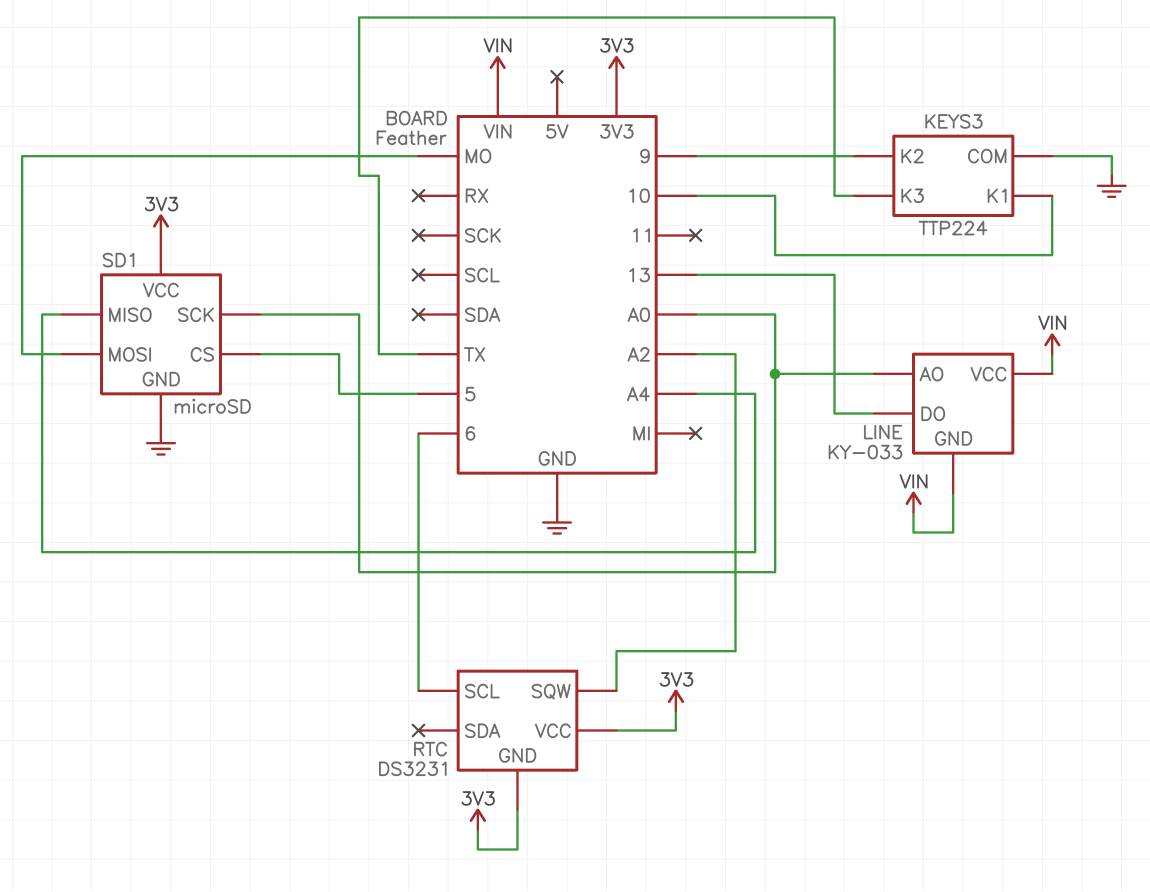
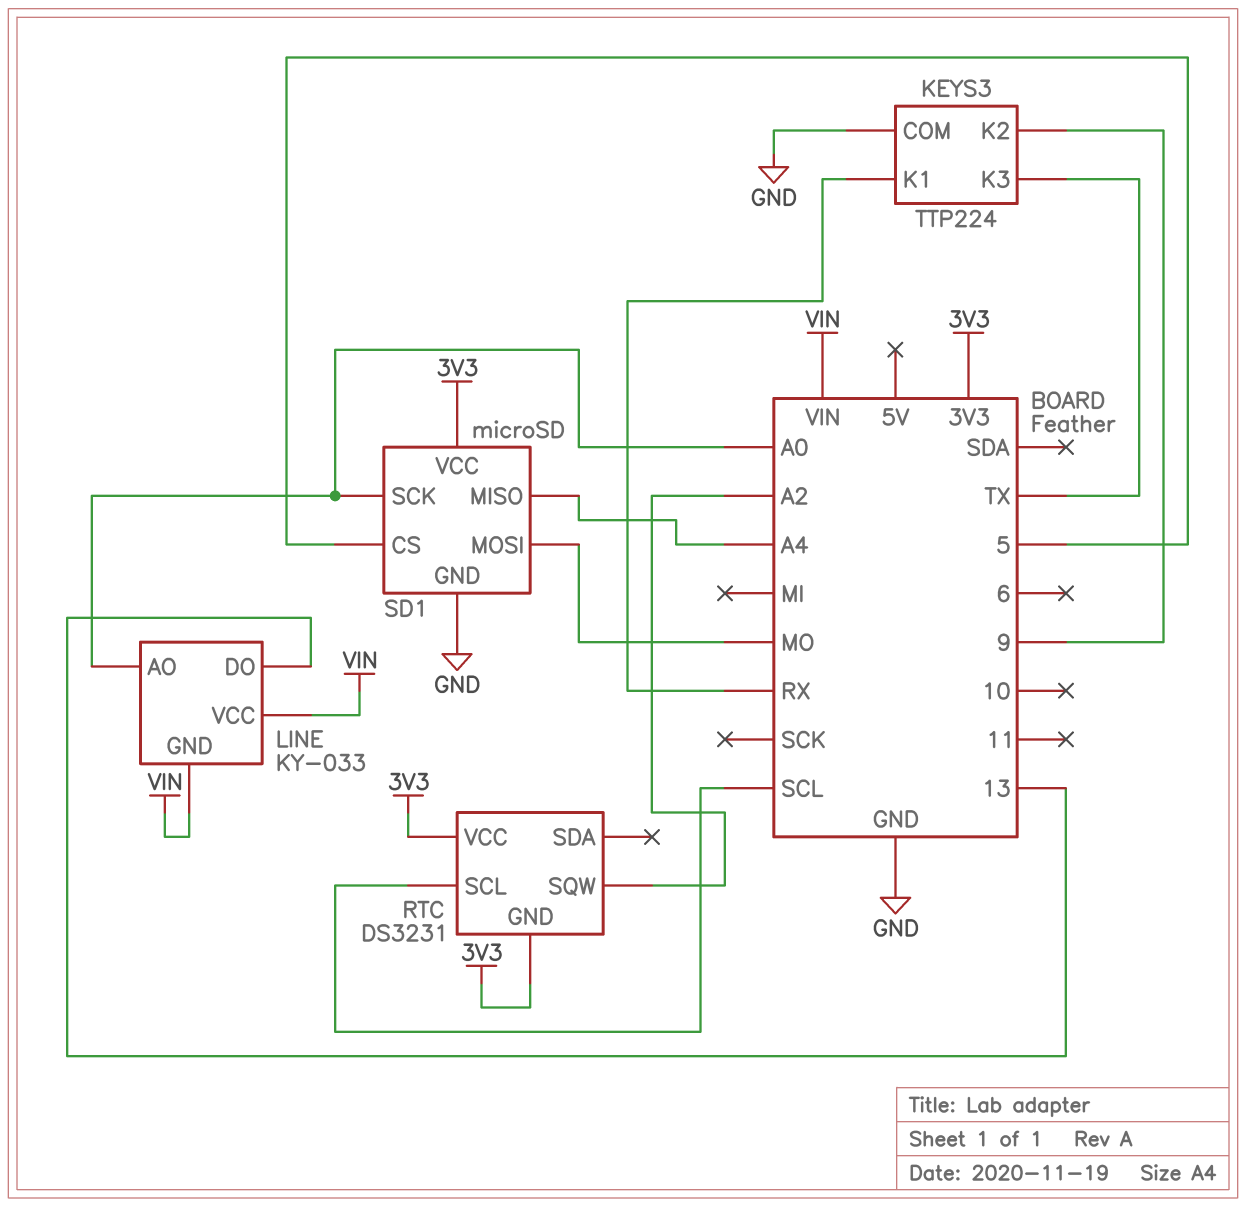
KEYS3 pin K1: 10 -> RX
RTC pin SCL: 6 -> SCL

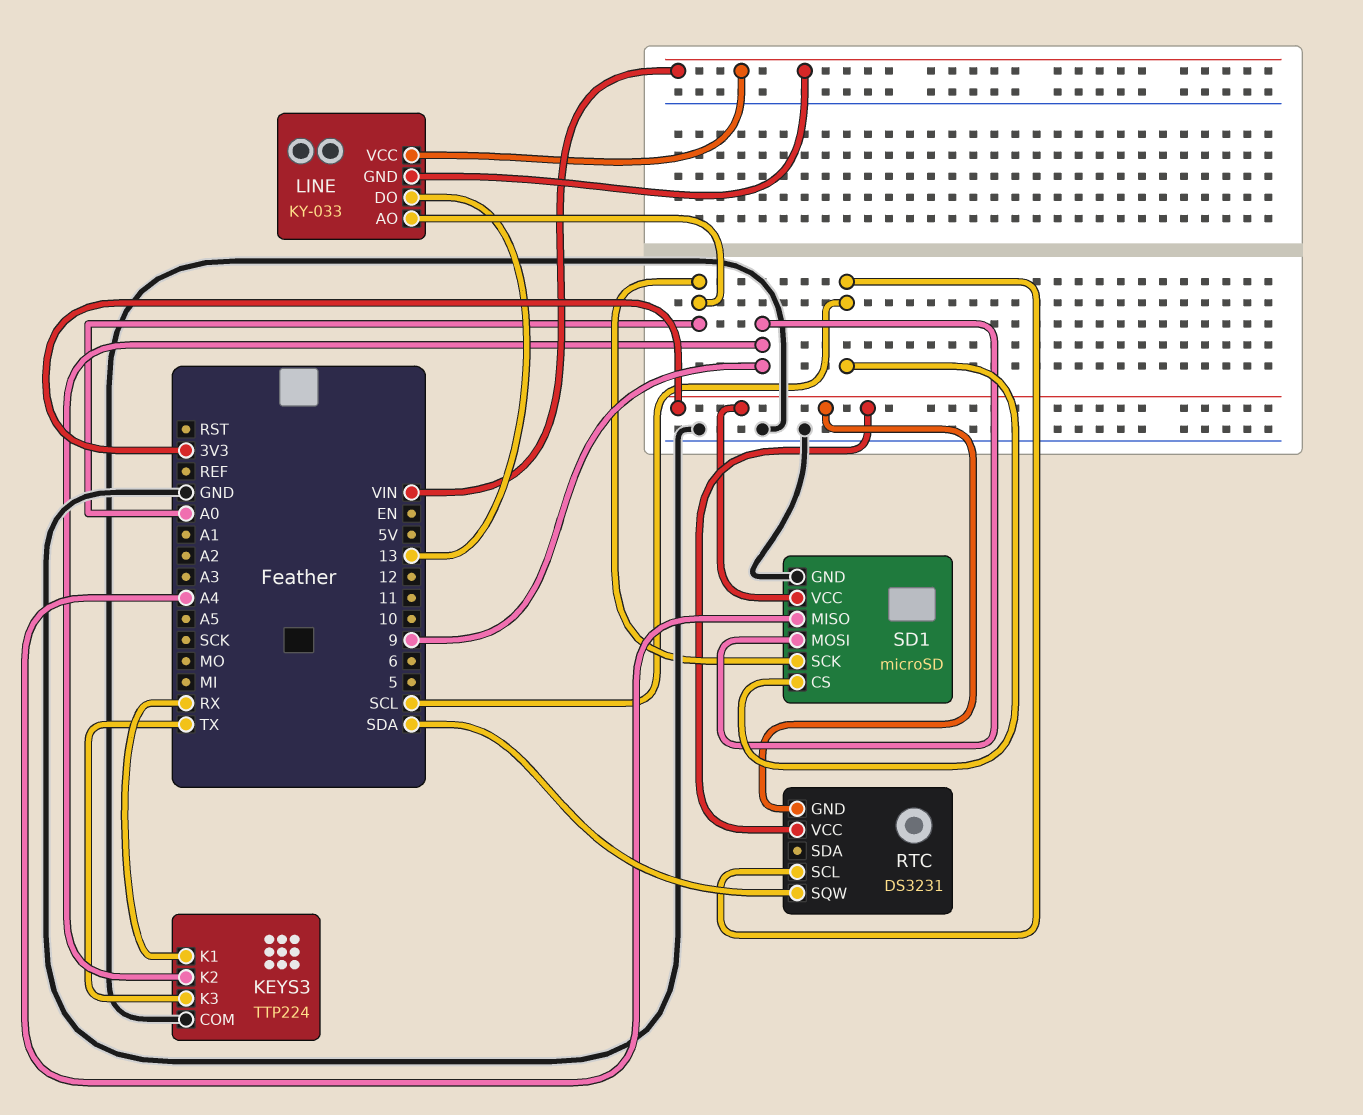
RTC pin SQW: A2 -> SDA
SD1 pin CS: 5 -> SCL
SD1 pin MOSI: MO -> 9

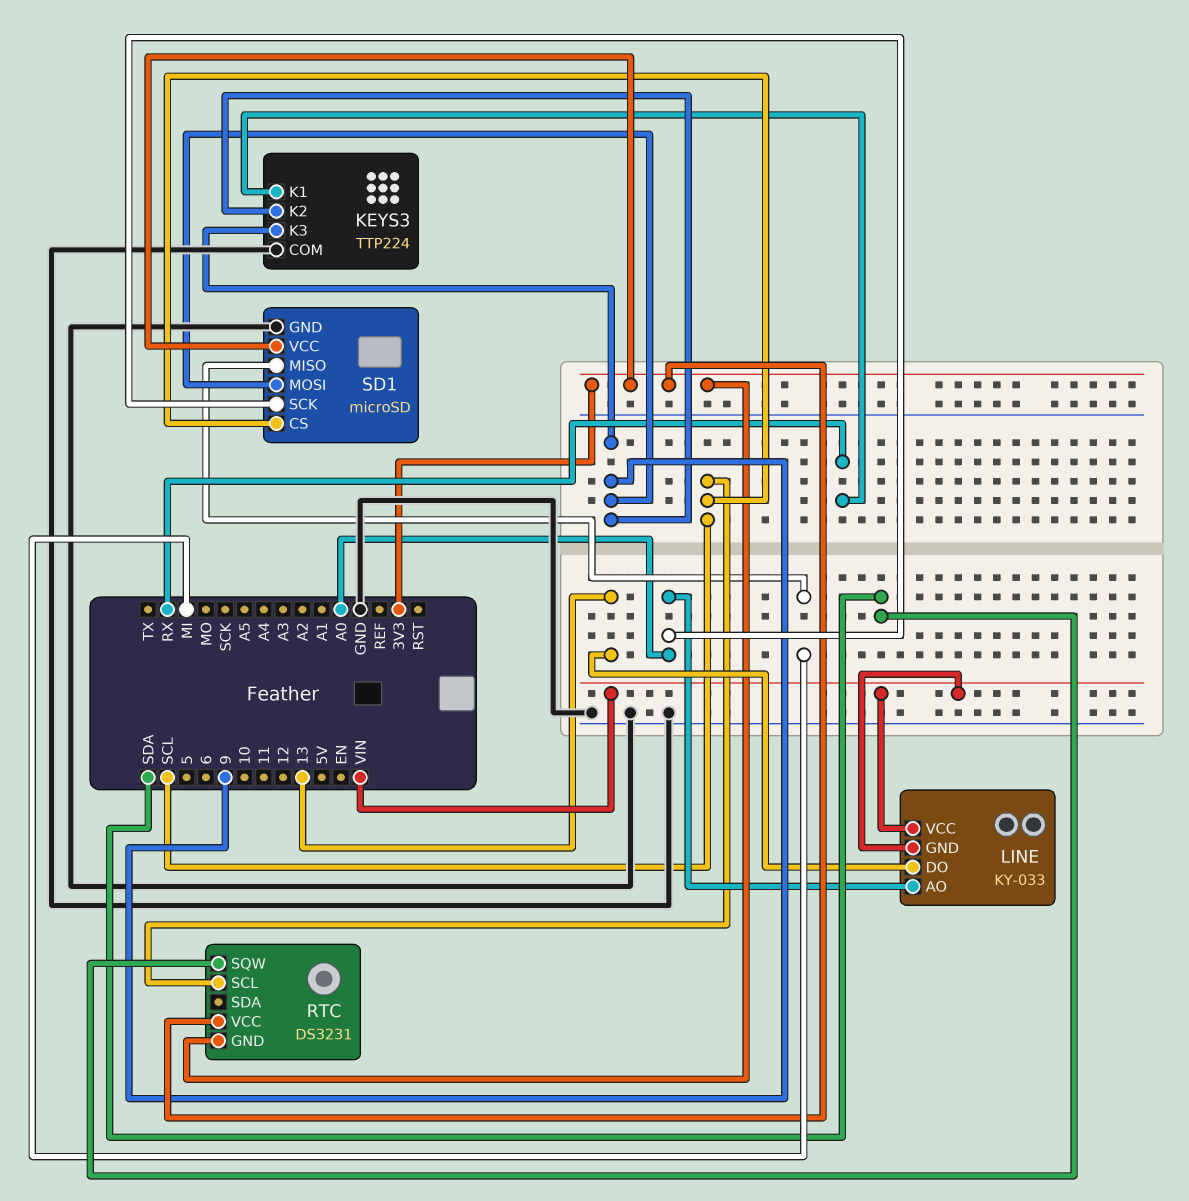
KEYS3 pin K3: TX -> 9
SD1 pin MISO: A4 -> MI

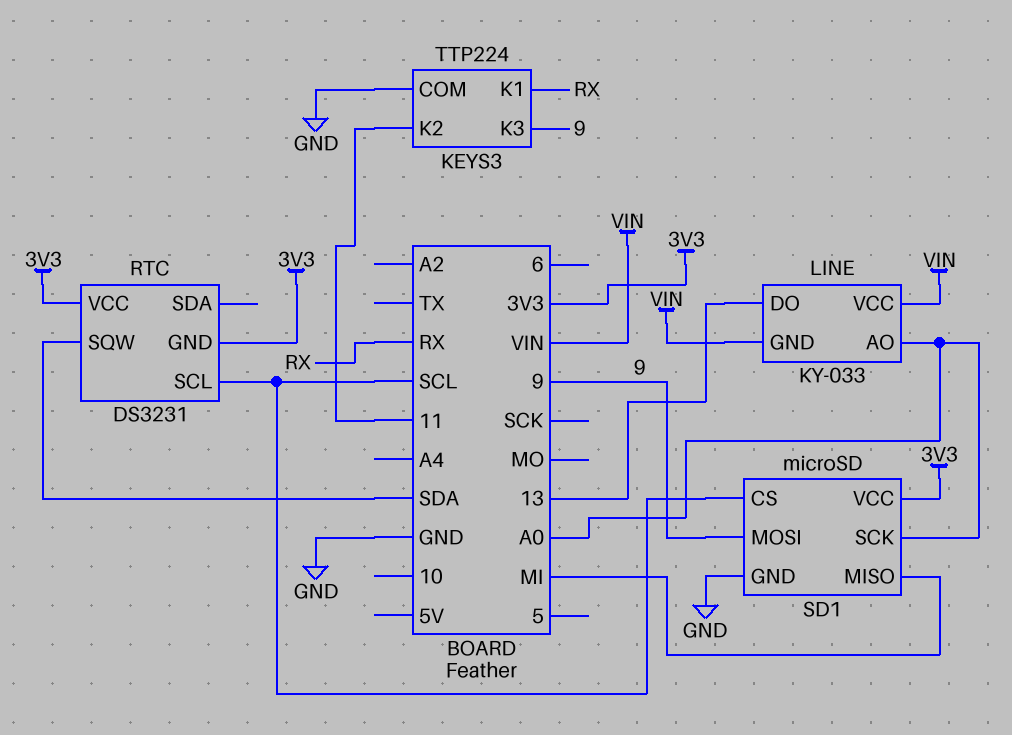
KEYS3 pin K2: 9 -> 11

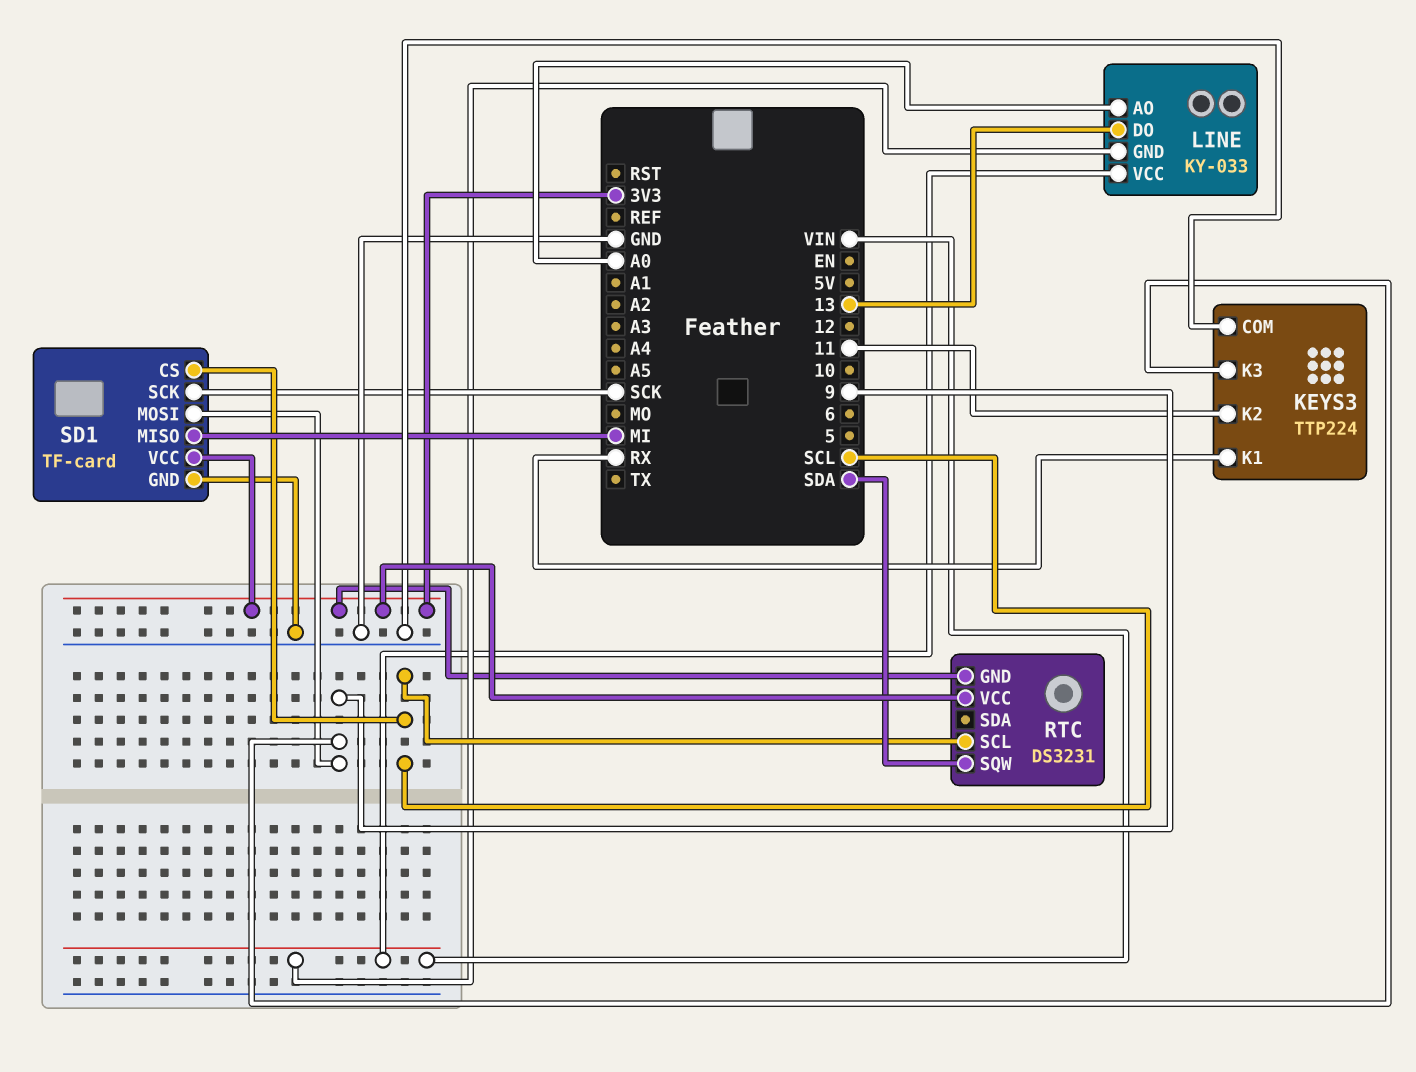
SD1: microSD -> TF-card
SD1 pin SCK: A0 -> SCK

